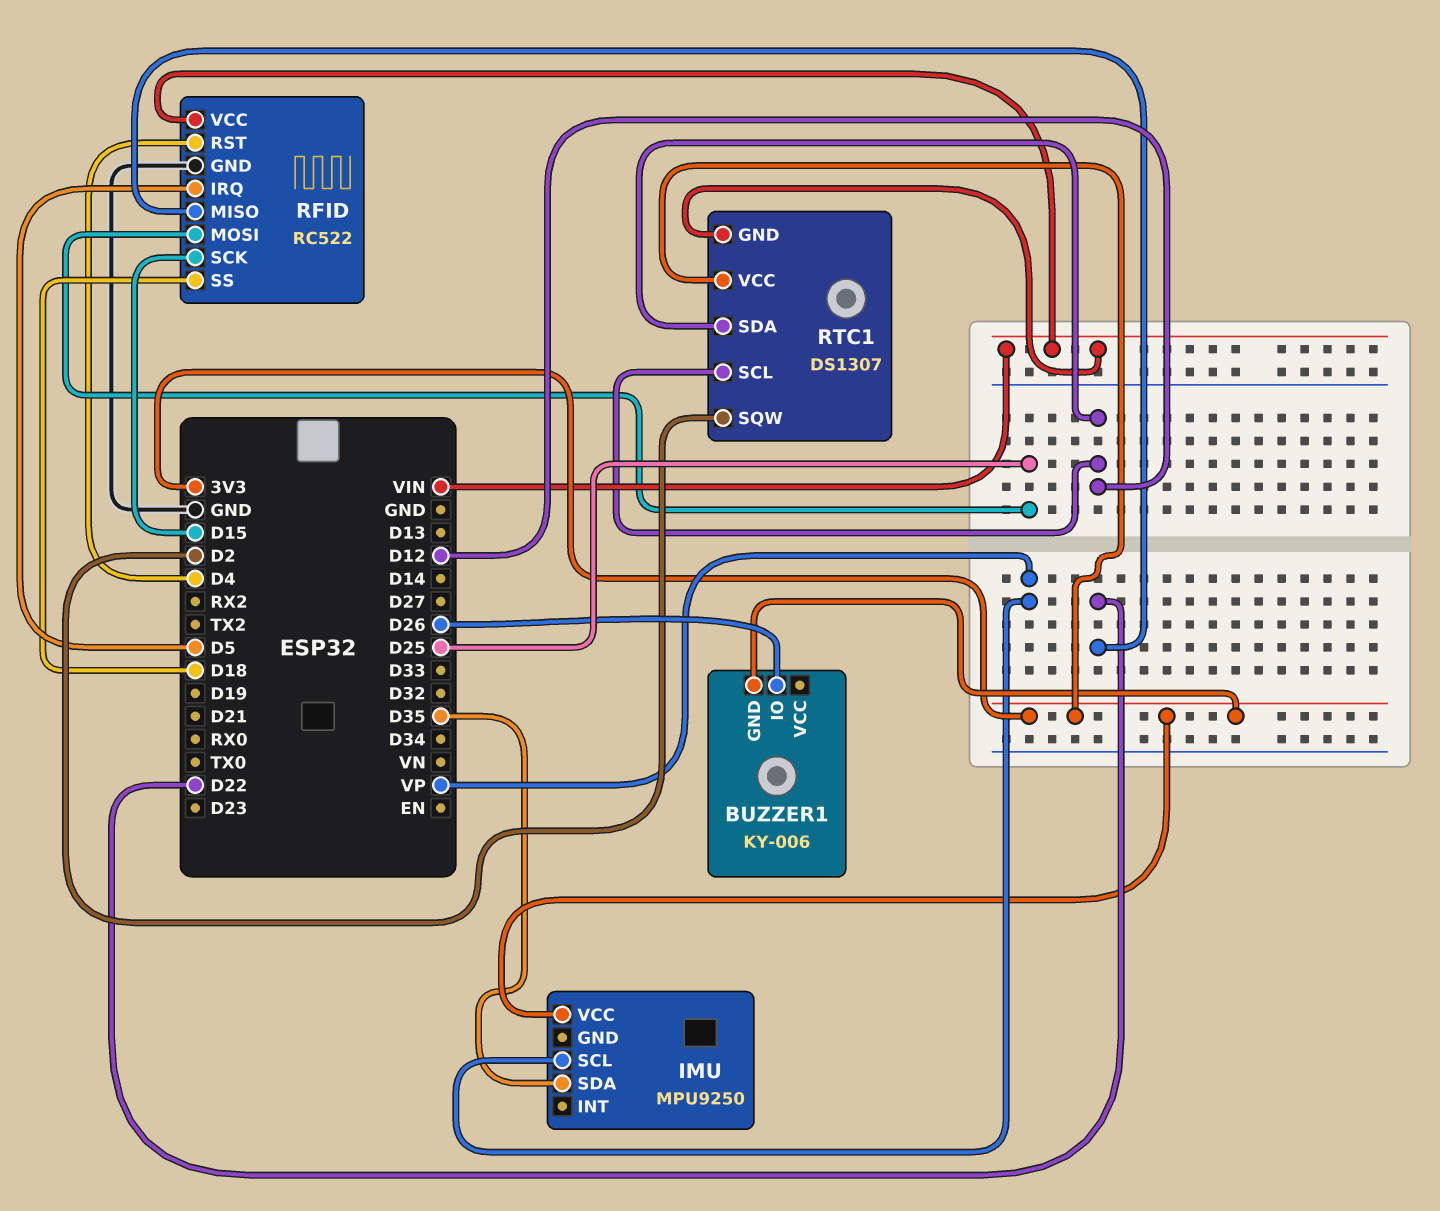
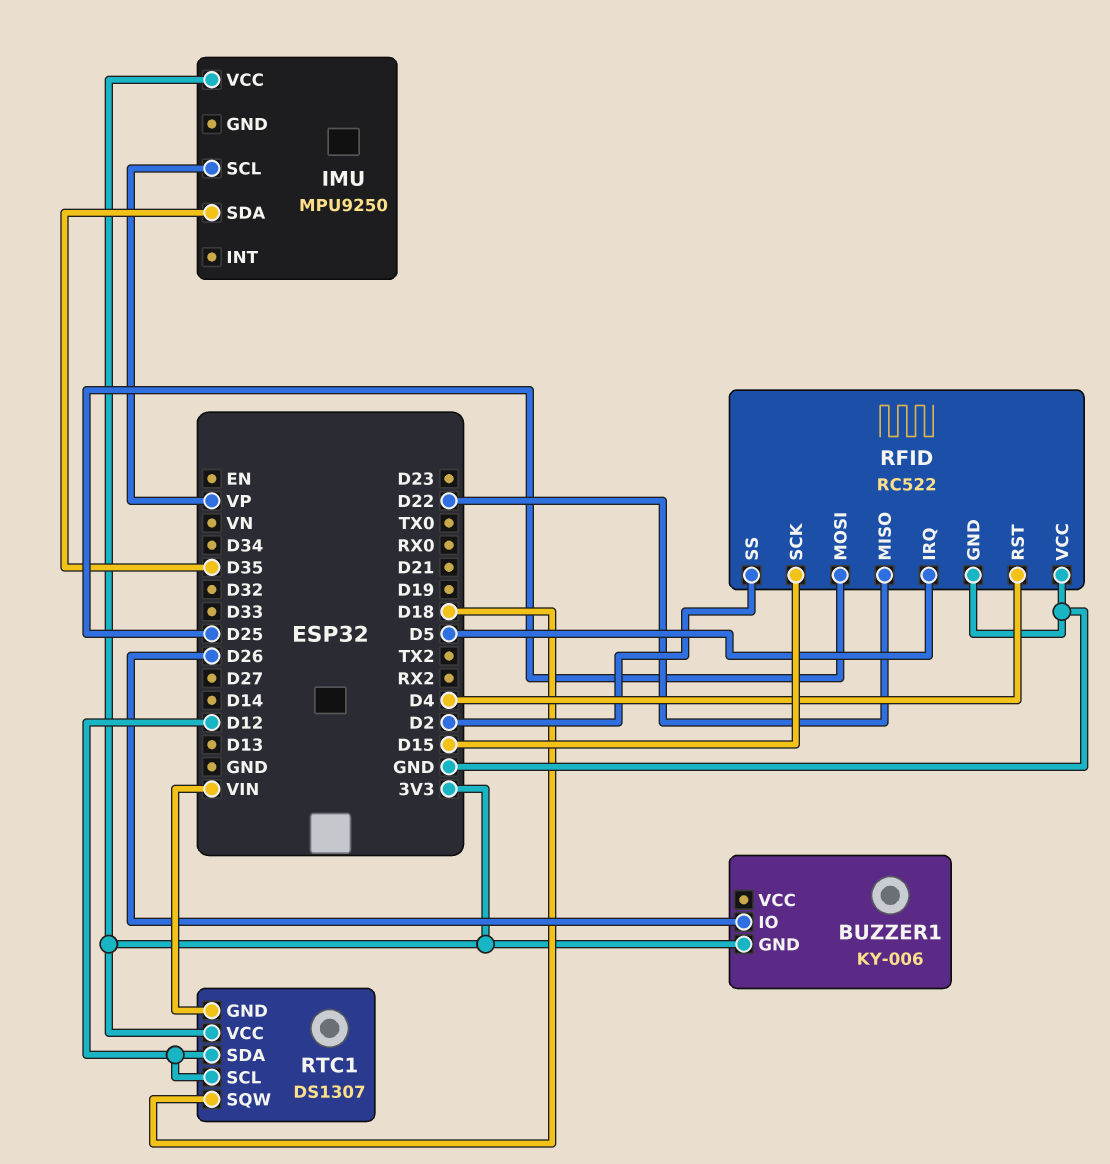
RFID pin SS: D18 -> D2
RFID pin VCC: VIN -> GND
RTC1 pin SQW: D2 -> D18

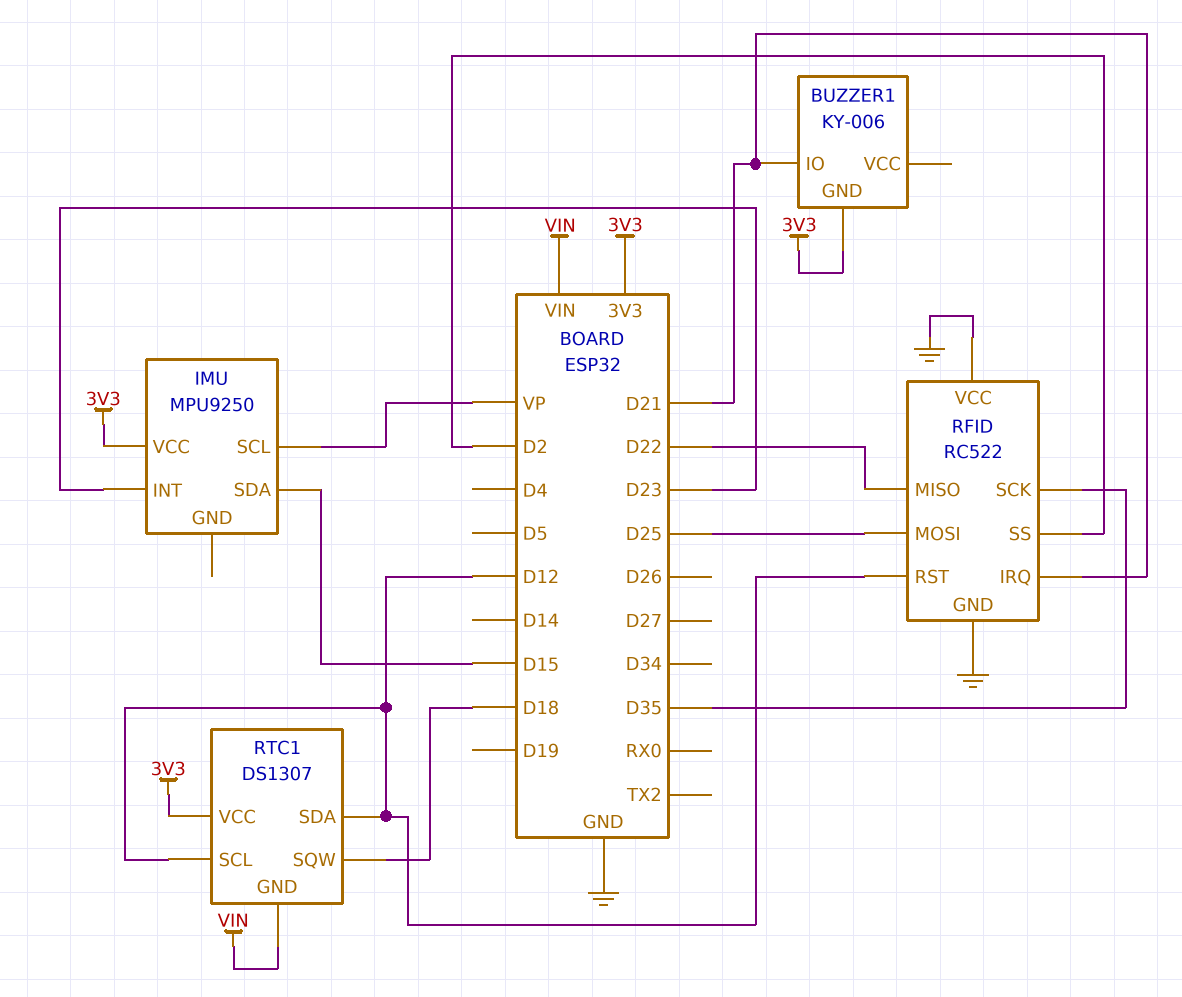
BUZZER1 pin IO: D26 -> D21
IMU pin INT: none -> D23
IMU pin SDA: D35 -> D15
RFID pin IRQ: D5 -> D21
RFID pin RST: D4 -> D12
RFID pin SCK: D15 -> D35

